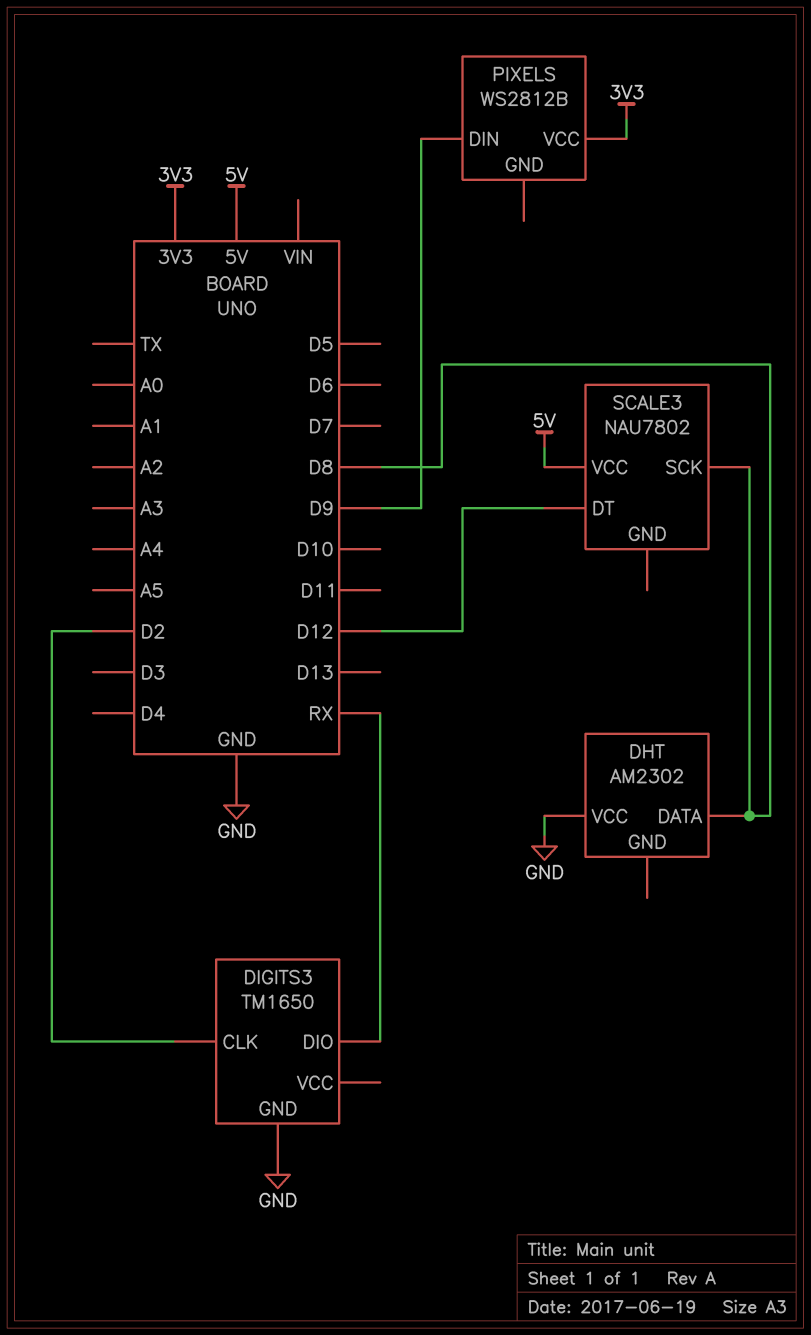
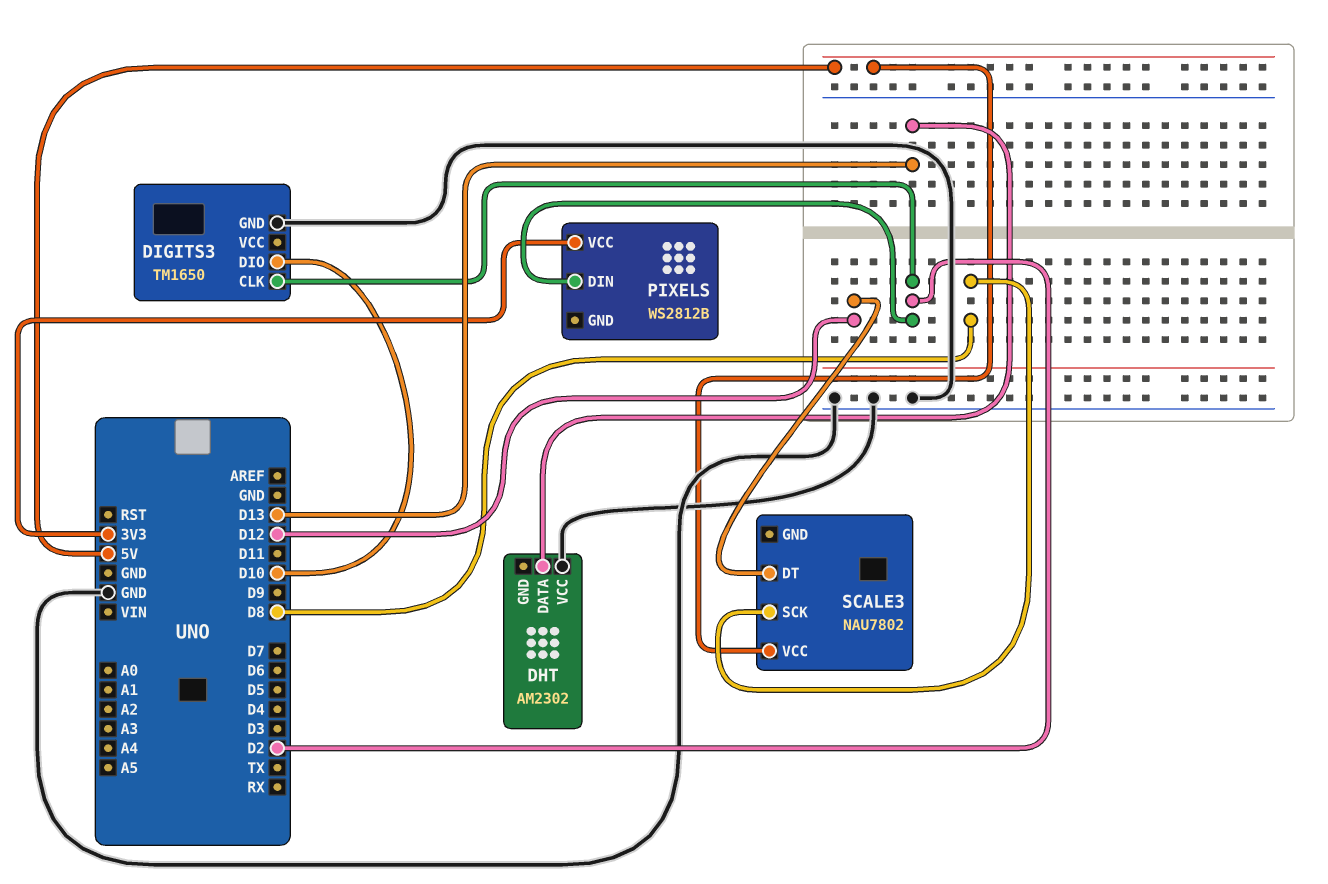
DHT pin DATA: D8 -> D13
DIGITS3 pin DIO: RX -> D10
PIXELS pin DIN: D9 -> D2

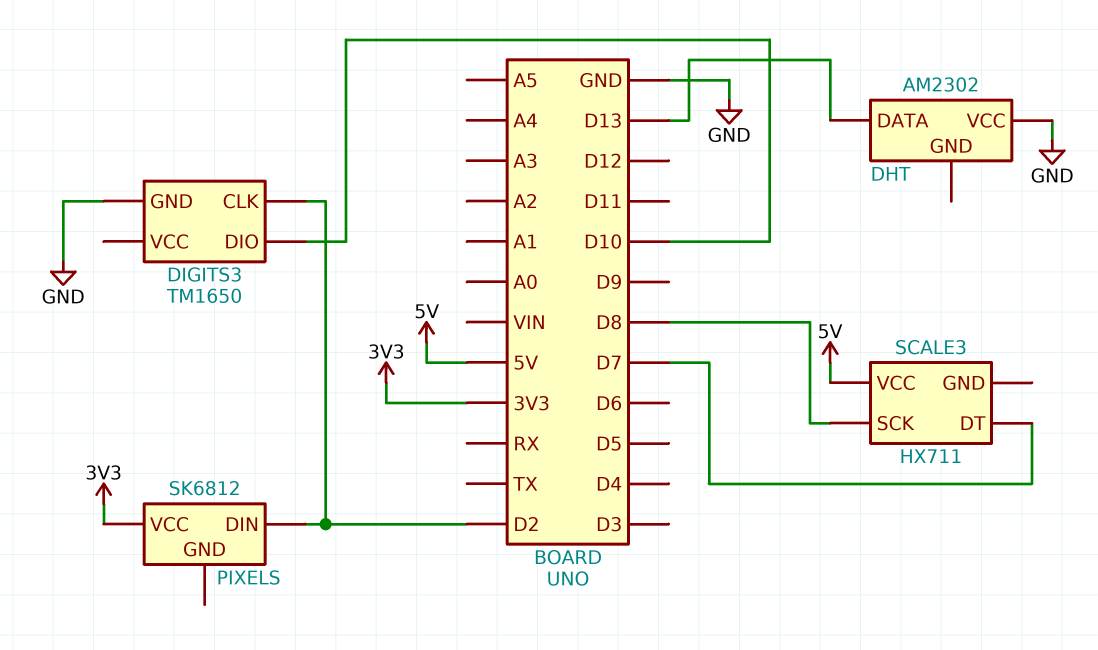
PIXELS: WS2812B -> SK6812
SCALE3: NAU7802 -> HX711
SCALE3 pin DT: D12 -> D7

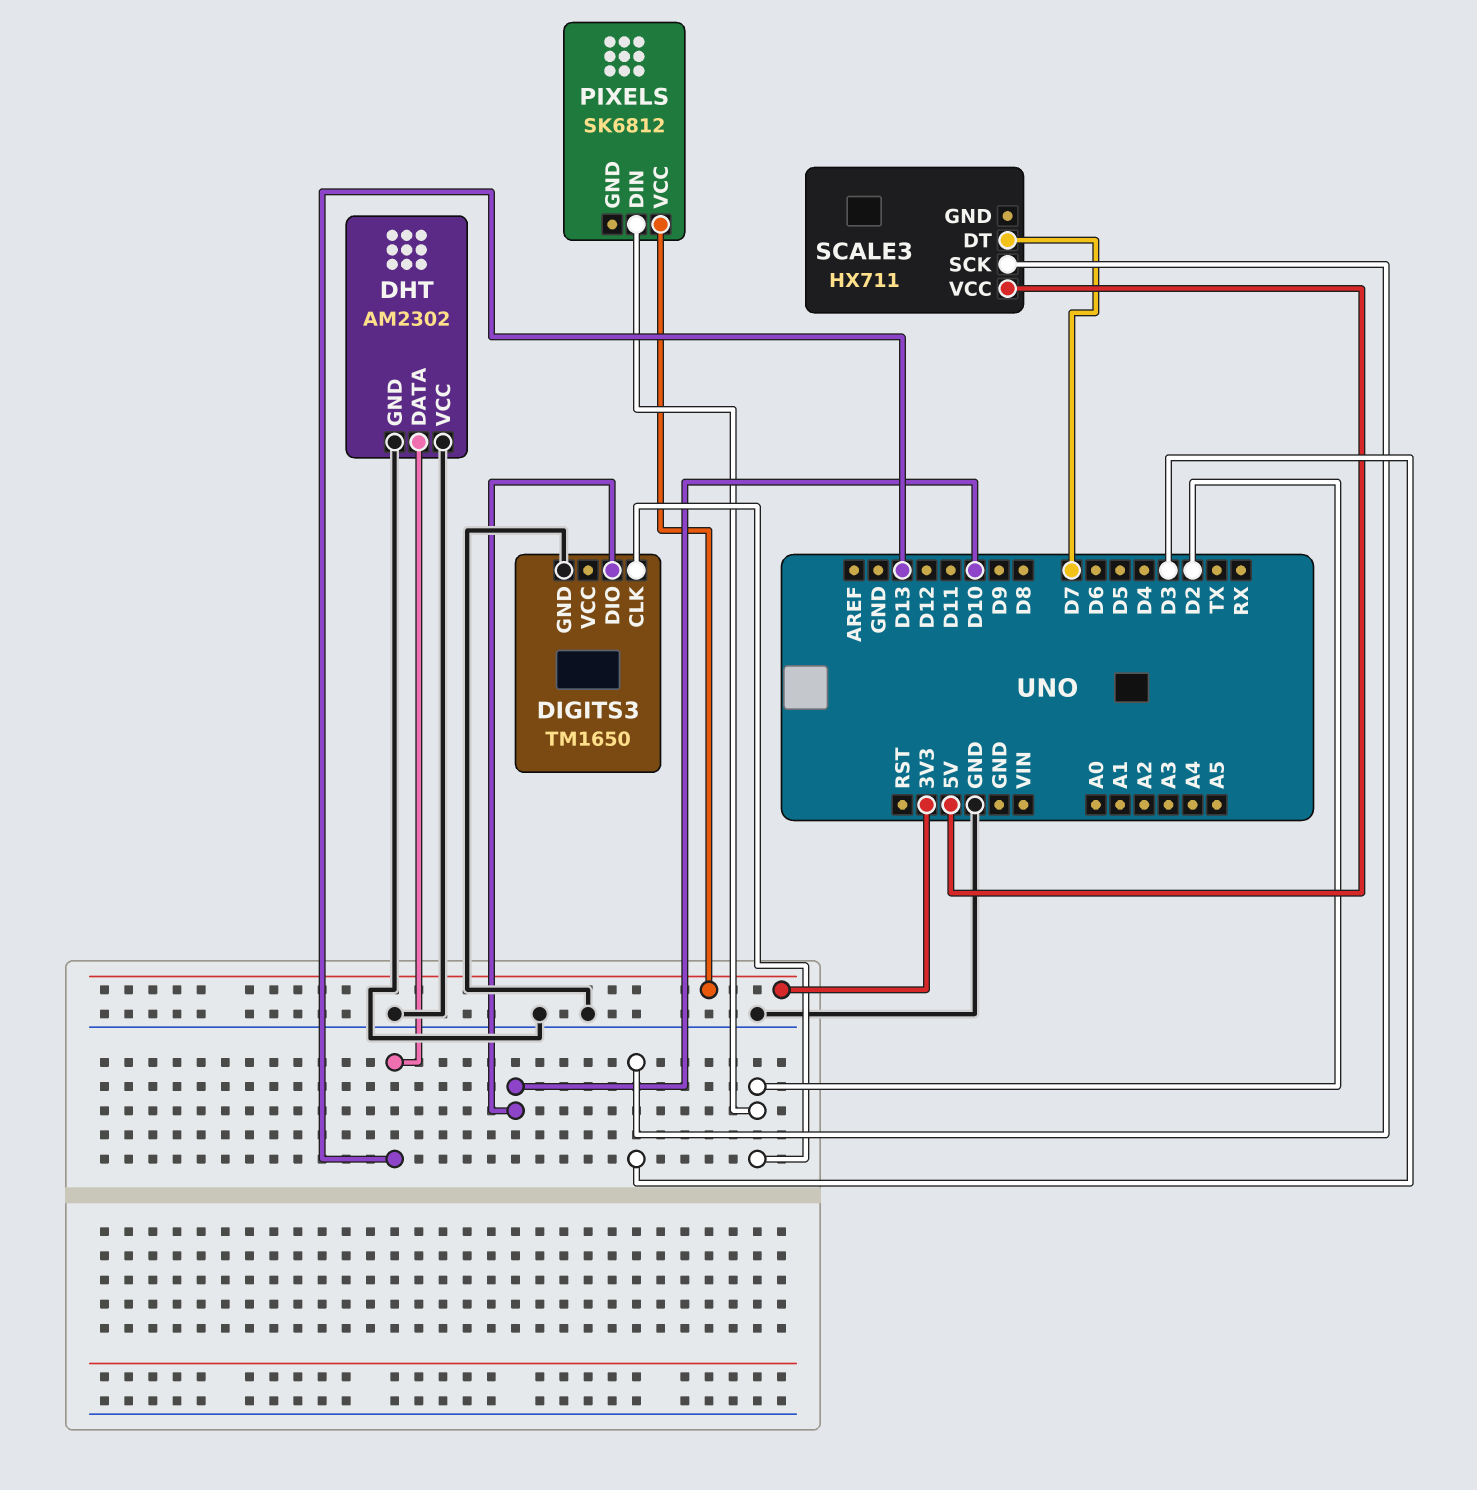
DHT pin GND: none -> GND
SCALE3 pin SCK: D8 -> D3

